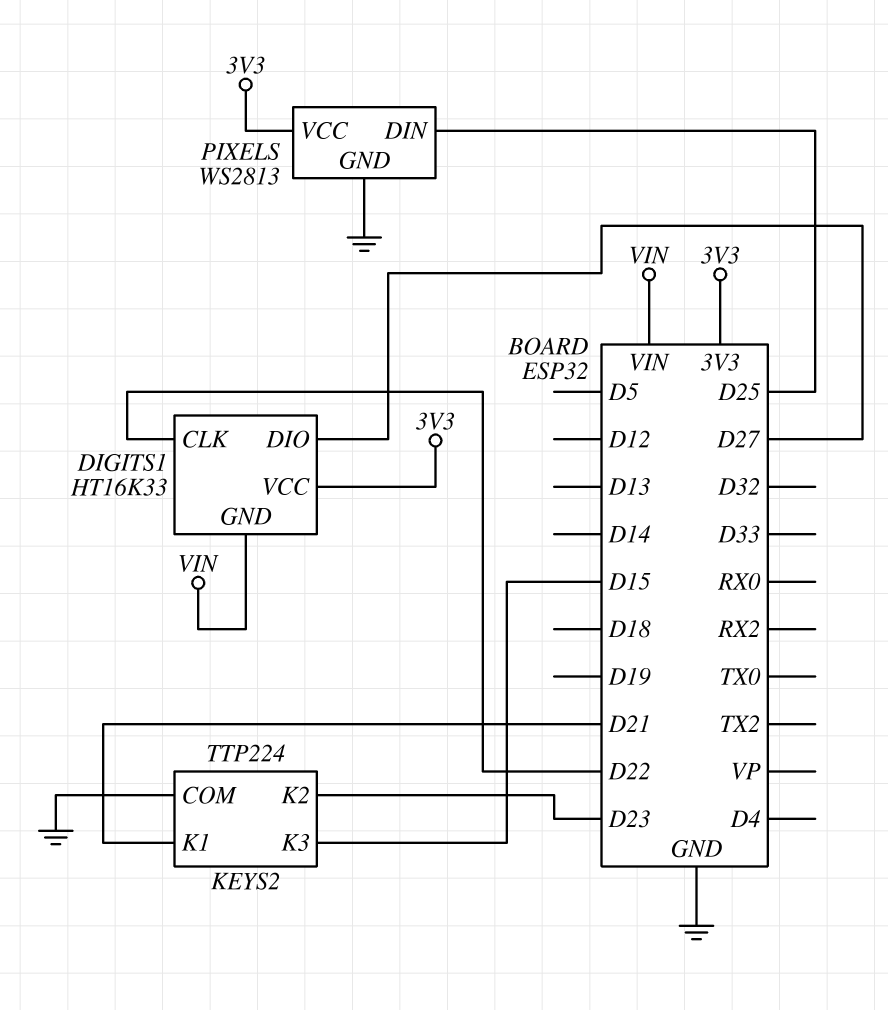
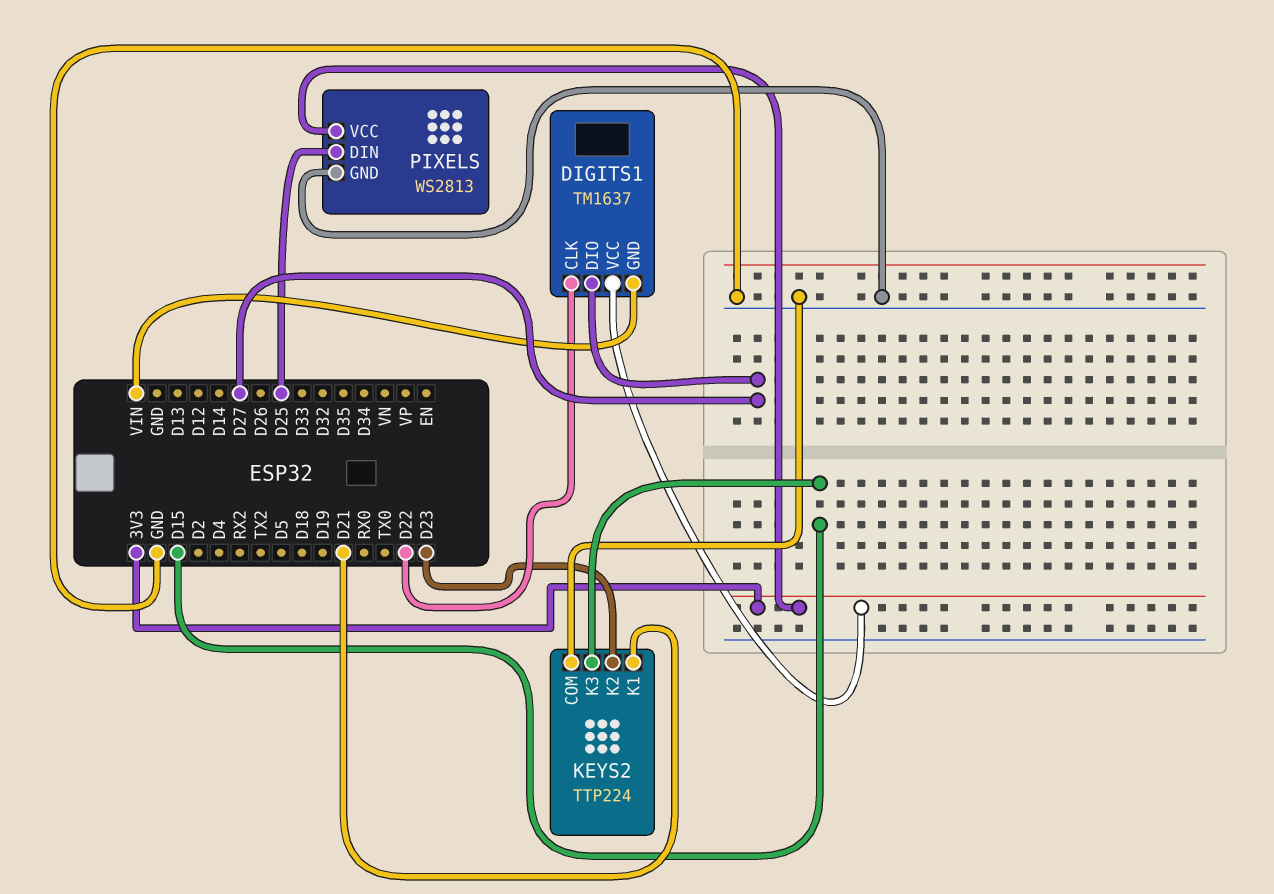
DIGITS1: HT16K33 -> TM1637

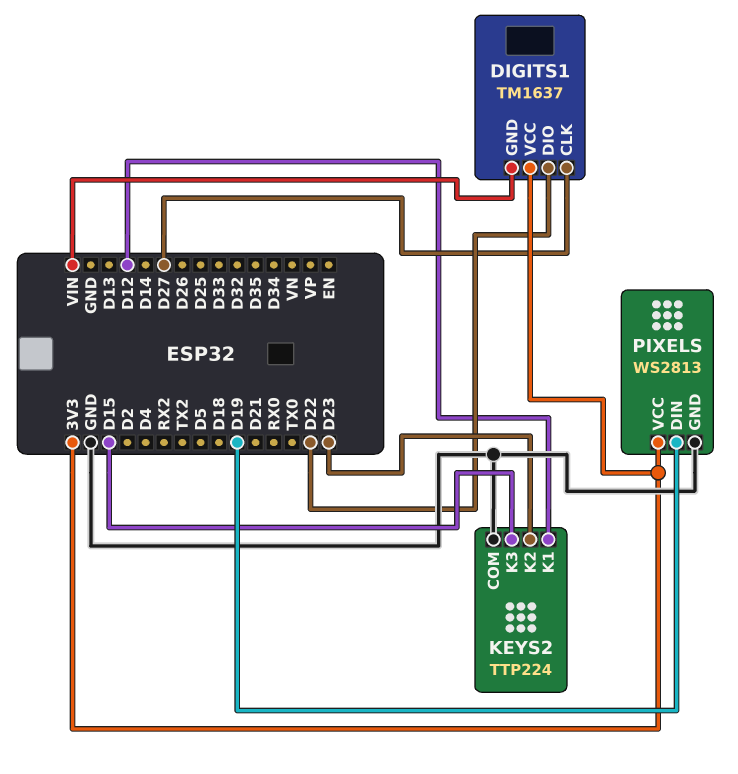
DIGITS1 pin CLK: D22 -> D27
DIGITS1 pin DIO: D27 -> D22
KEYS2 pin K1: D21 -> D12
PIXELS pin DIN: D25 -> D19

